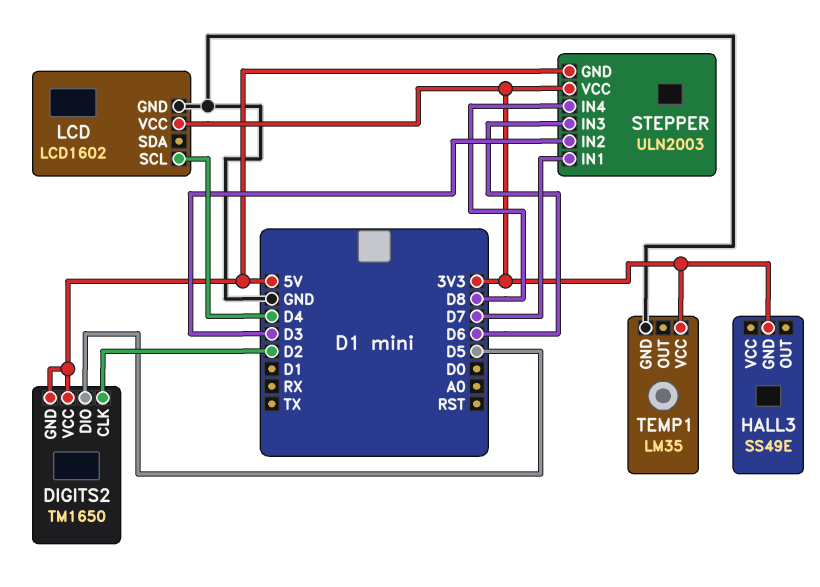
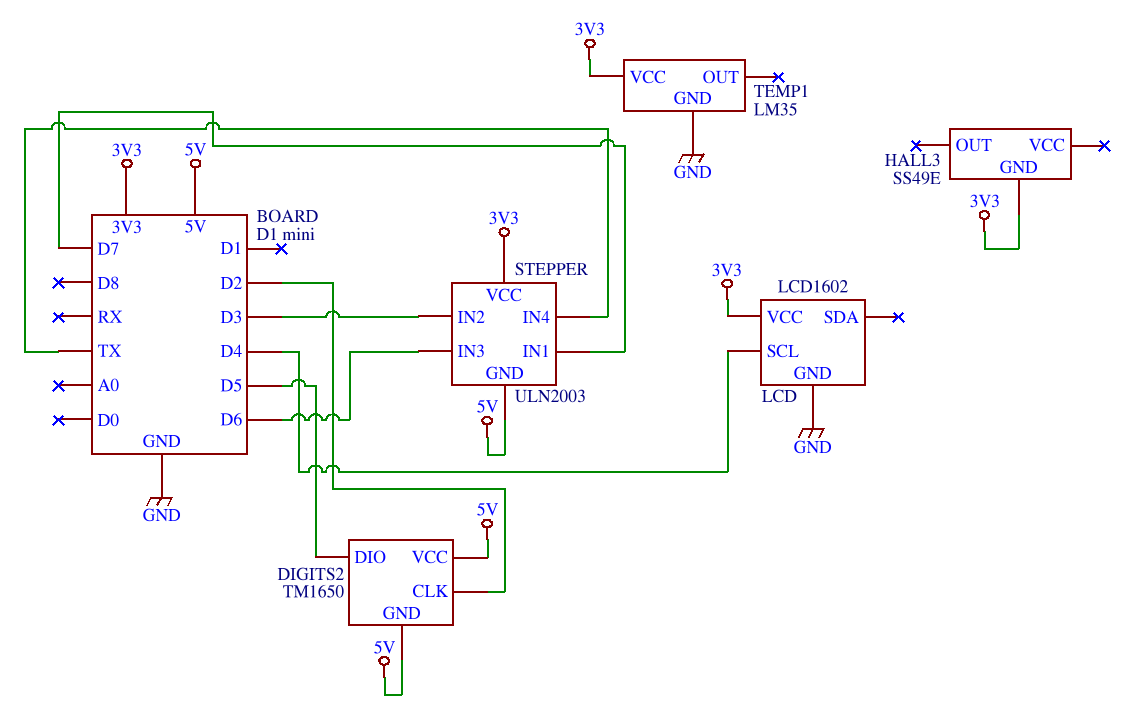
STEPPER pin IN4: D8 -> TX

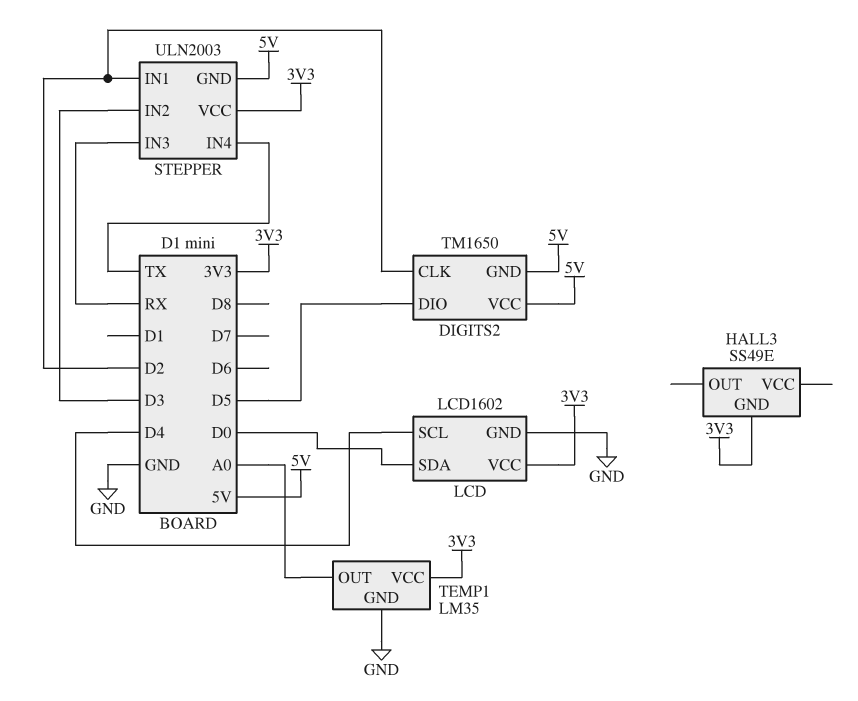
LCD pin SDA: none -> D0
STEPPER pin IN1: D7 -> D2
STEPPER pin IN3: D6 -> RX
TEMP1 pin OUT: none -> A0

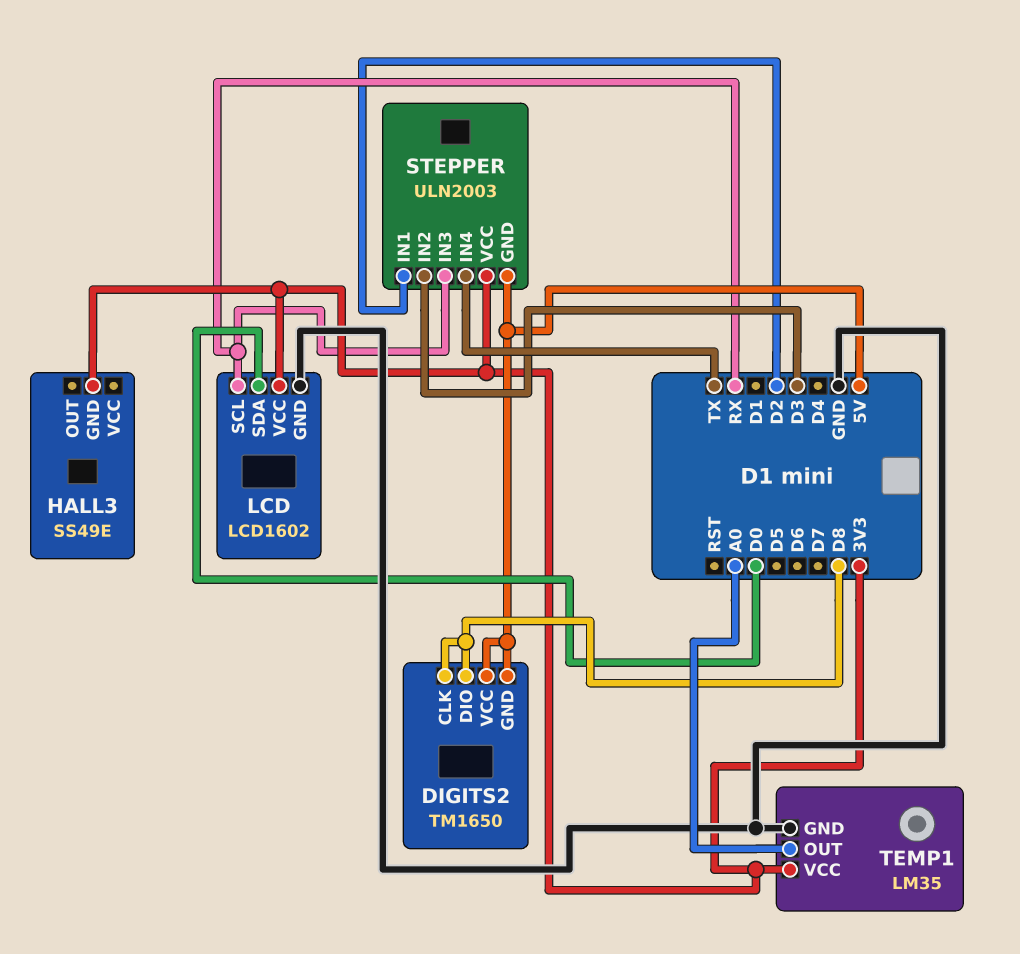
DIGITS2 pin CLK: D2 -> D8
DIGITS2 pin DIO: D5 -> D8
LCD pin SCL: D4 -> RX

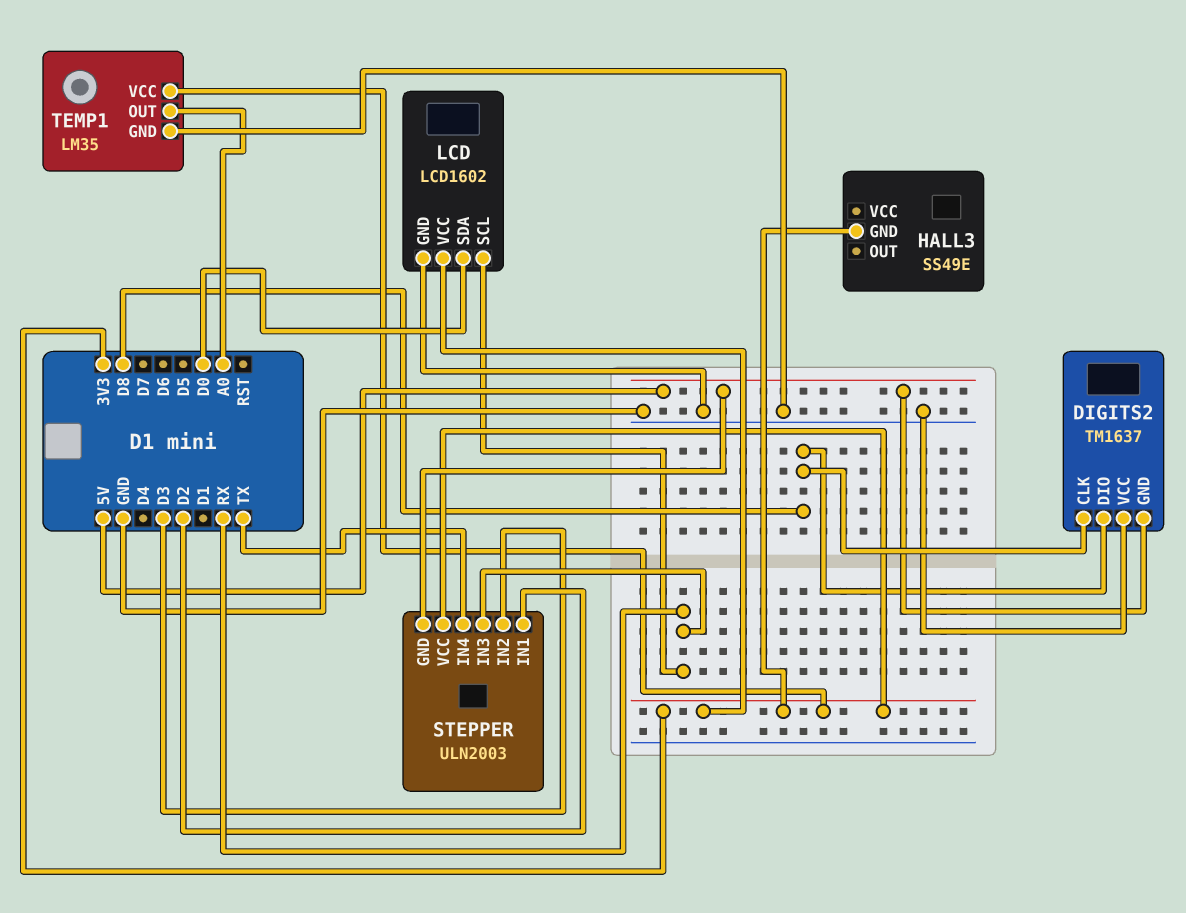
DIGITS2: TM1650 -> TM1637
DIGITS2 pin VCC: 5V -> GND

